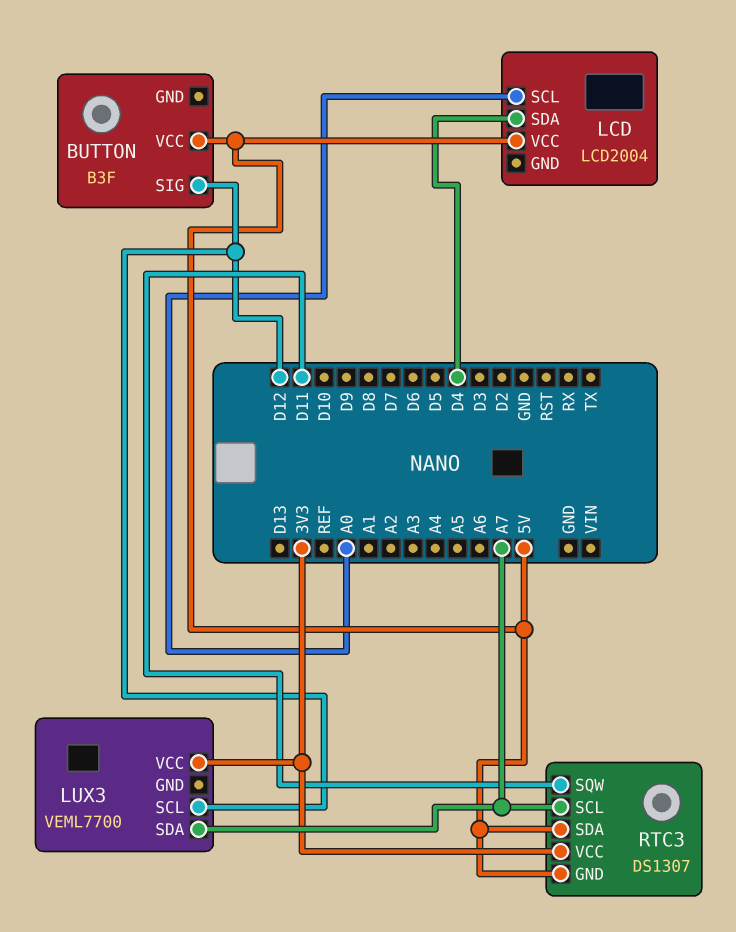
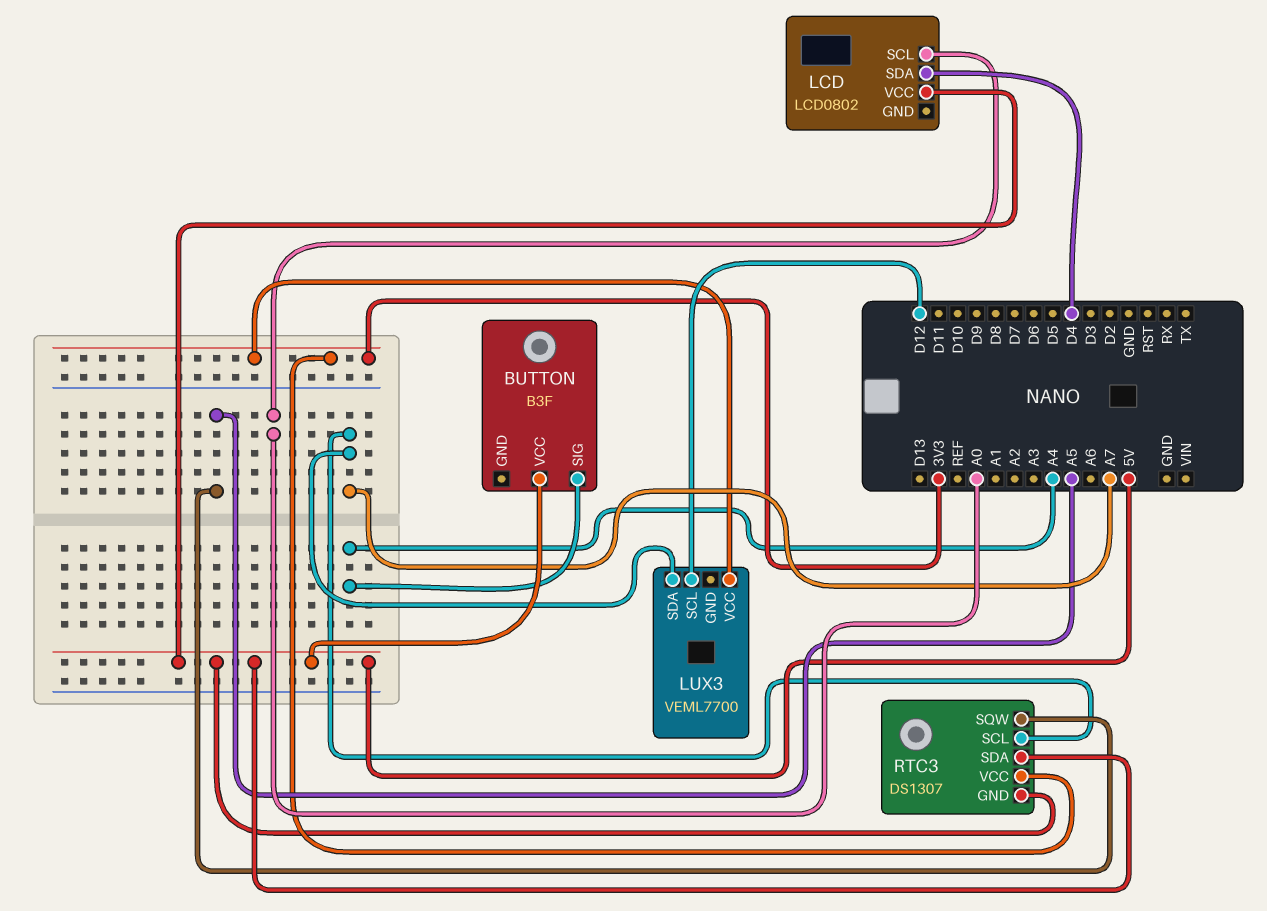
BUTTON pin SIG: D12 -> A4
LCD: LCD2004 -> LCD0802
RTC3 pin SQW: D11 -> A5

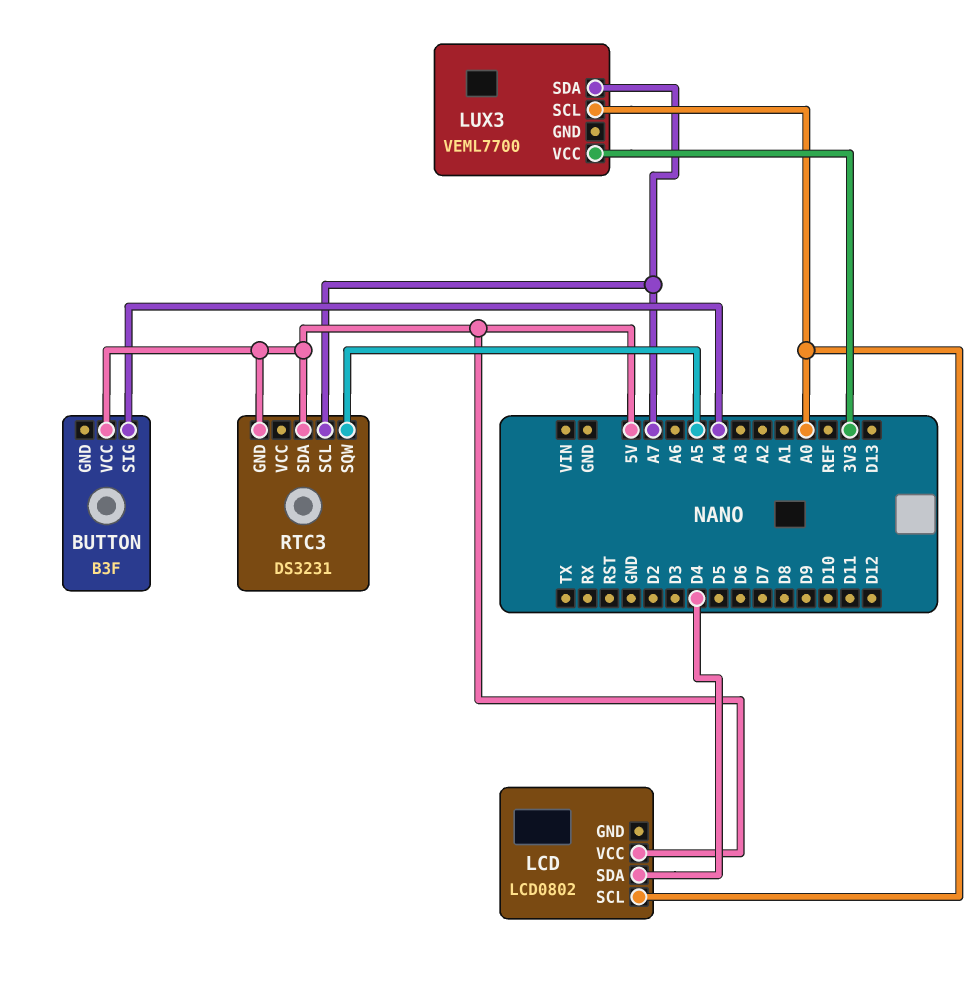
LUX3 pin SCL: D12 -> A0
RTC3: DS1307 -> DS3231
RTC3 pin VCC: 3V3 -> none

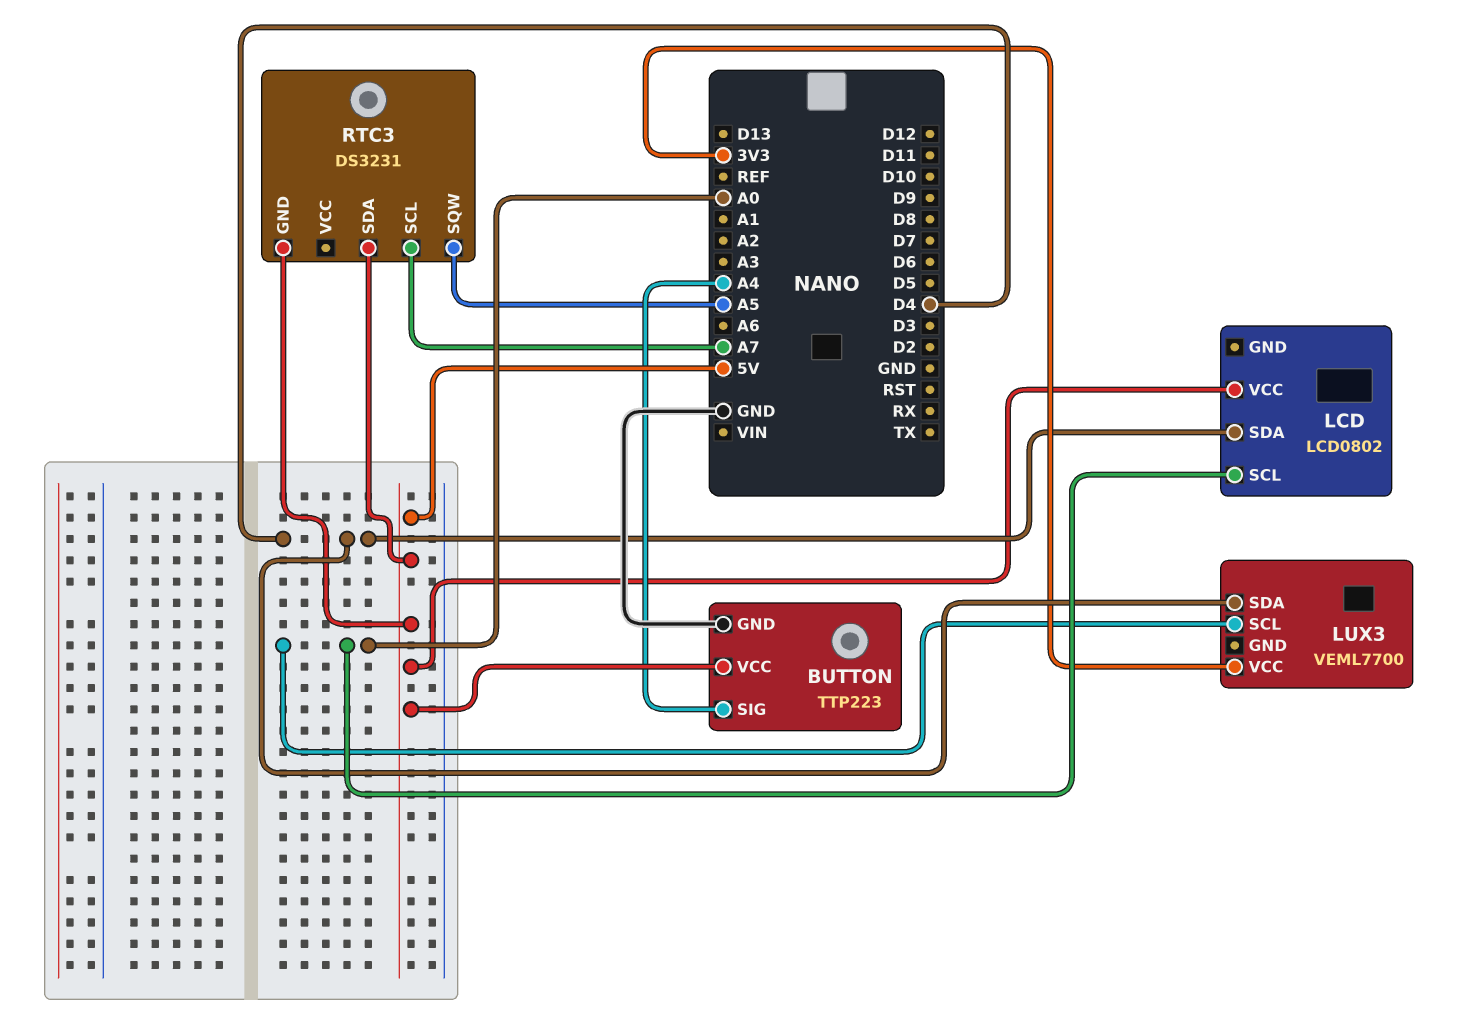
BUTTON: B3F -> TTP223
BUTTON pin GND: none -> GND
LUX3 pin SDA: A7 -> D4

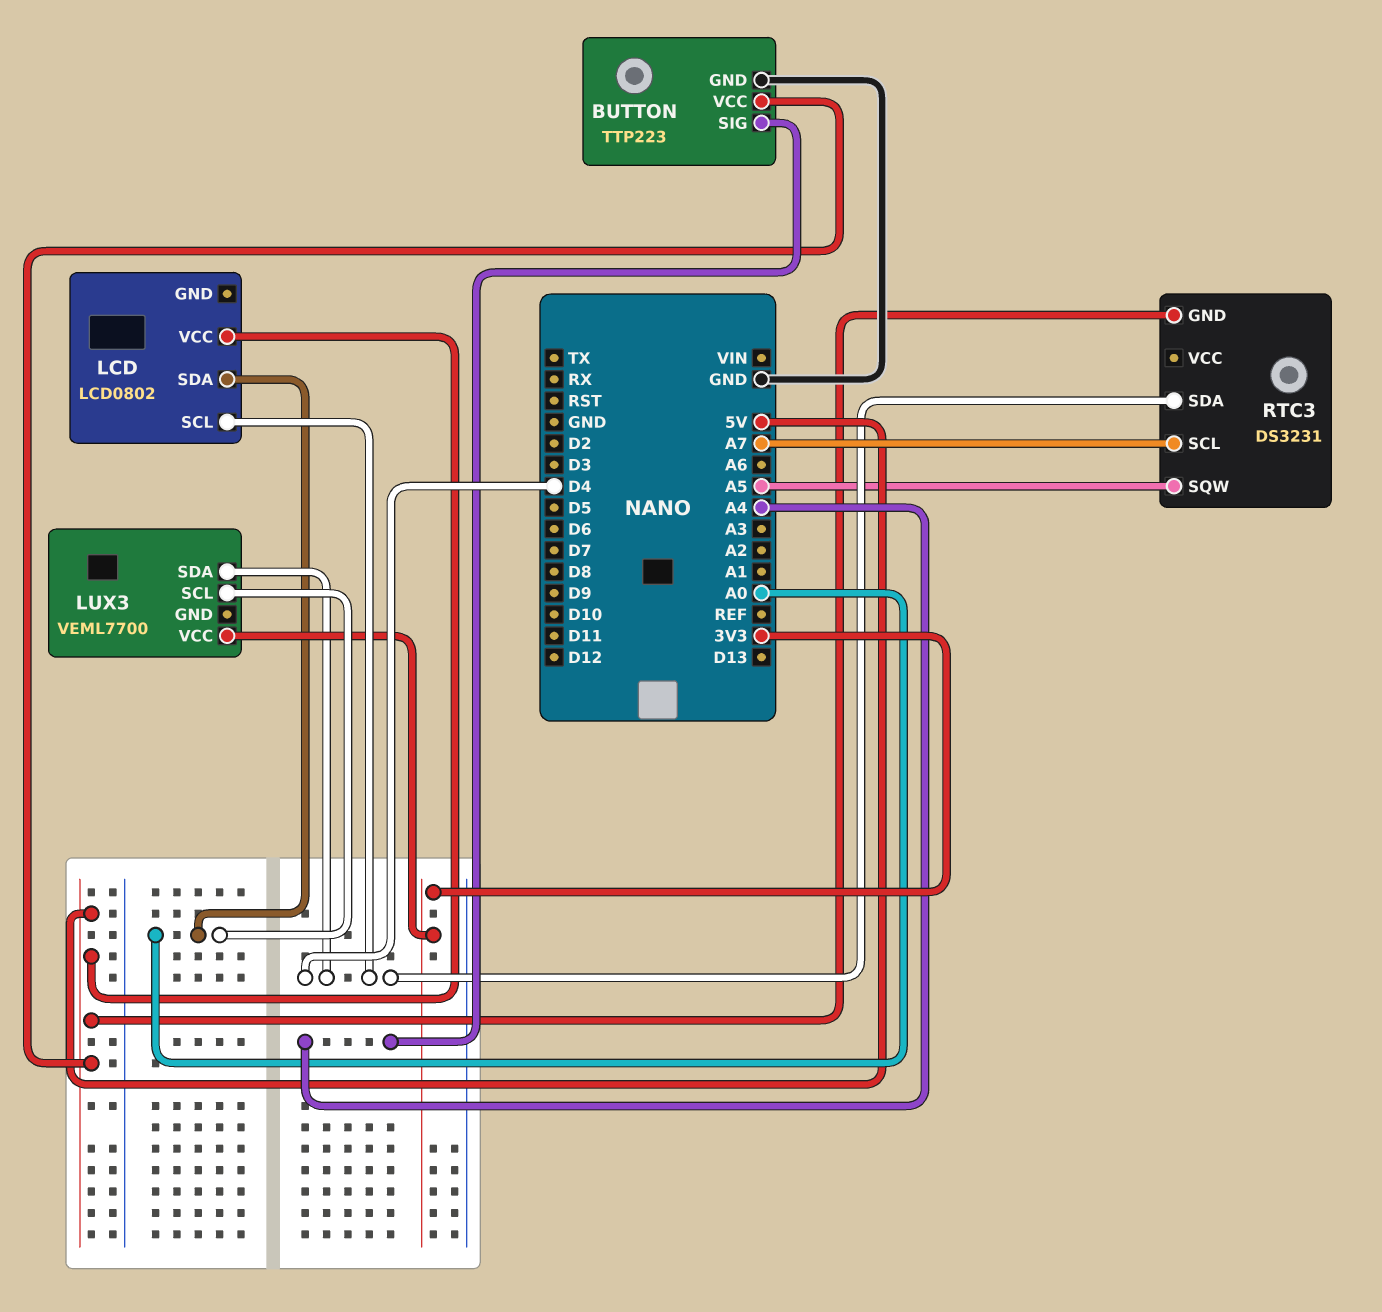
LCD pin SCL: A0 -> D4
LCD pin SDA: D4 -> A0
RTC3 pin SDA: 5V -> D4

